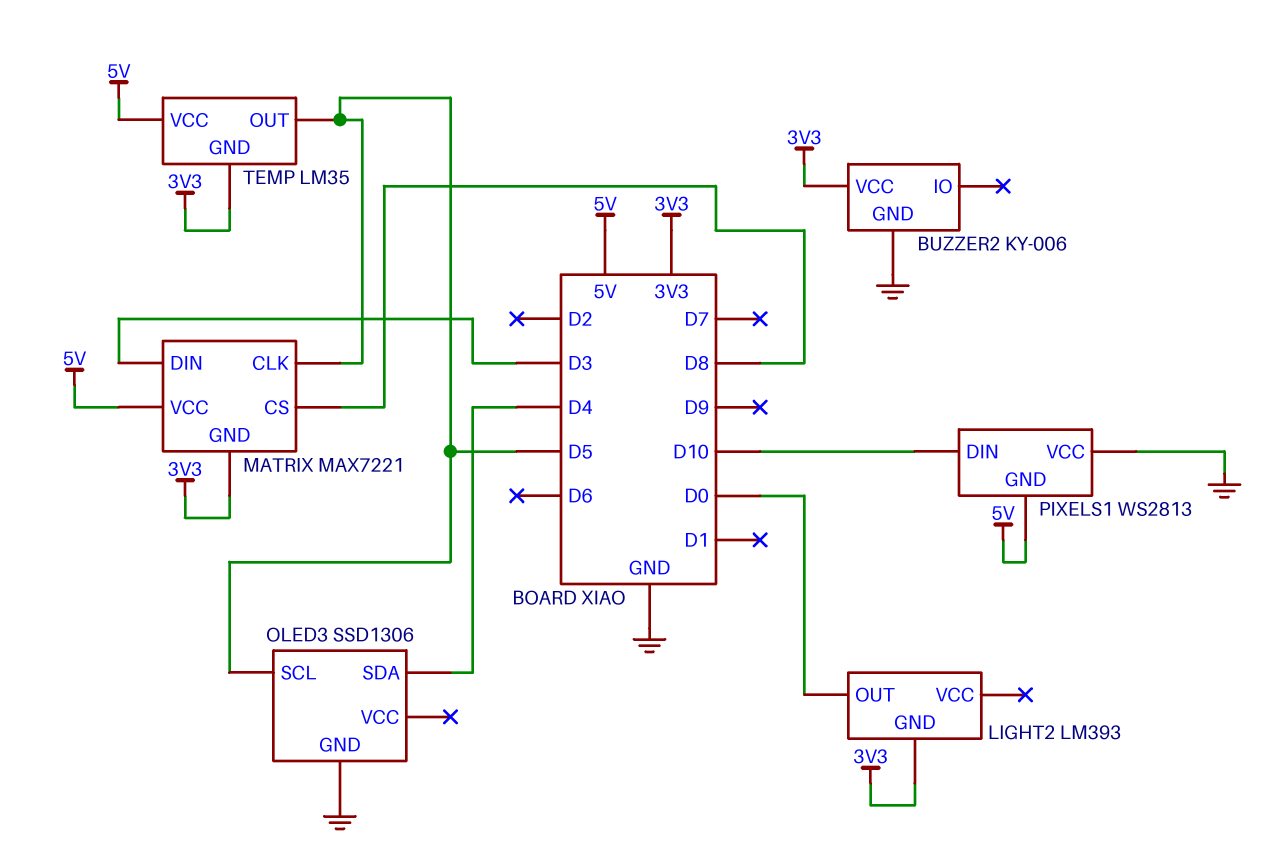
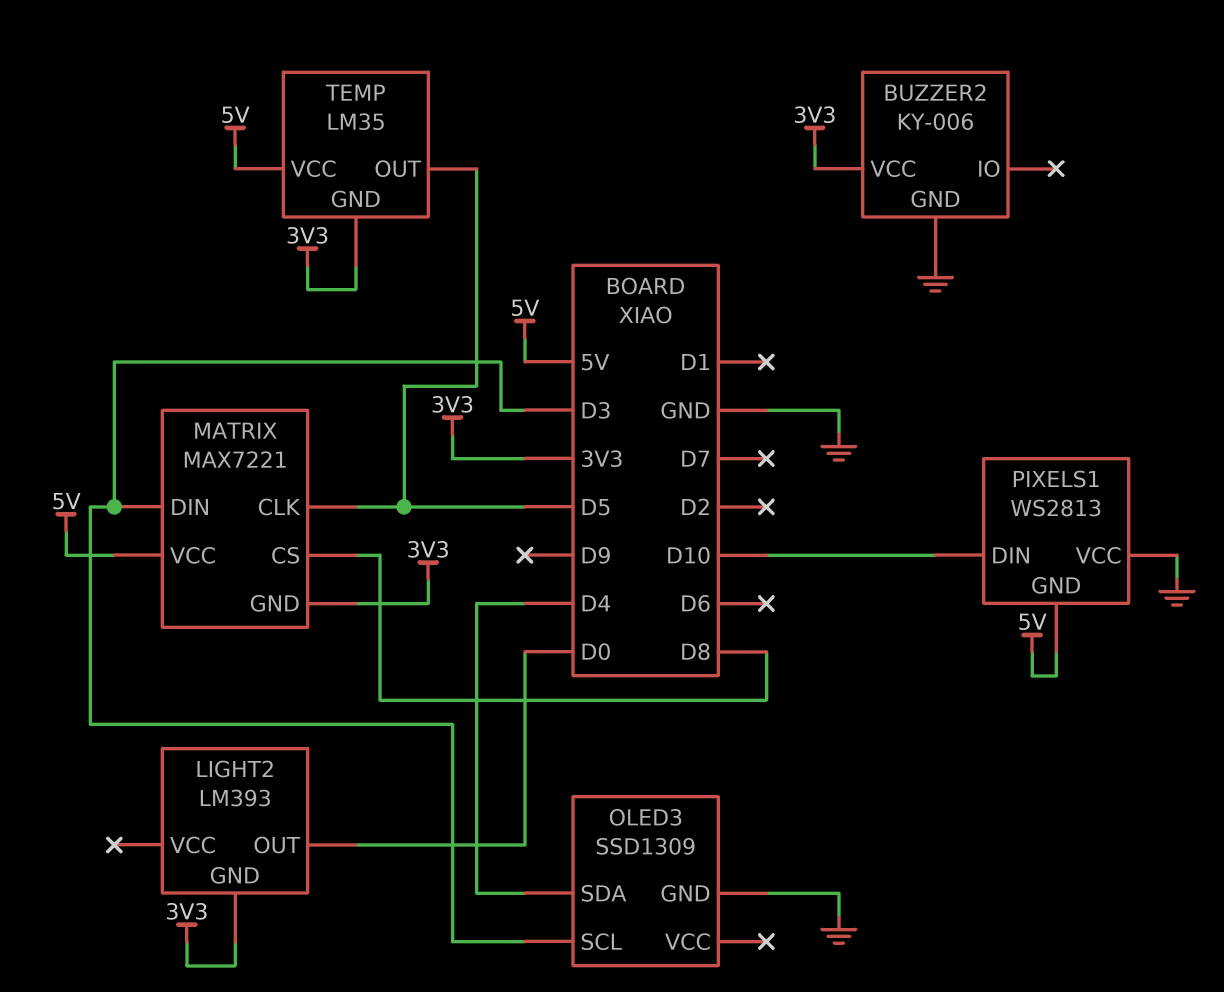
OLED3: SSD1306 -> SSD1309
OLED3 pin SCL: D5 -> D3

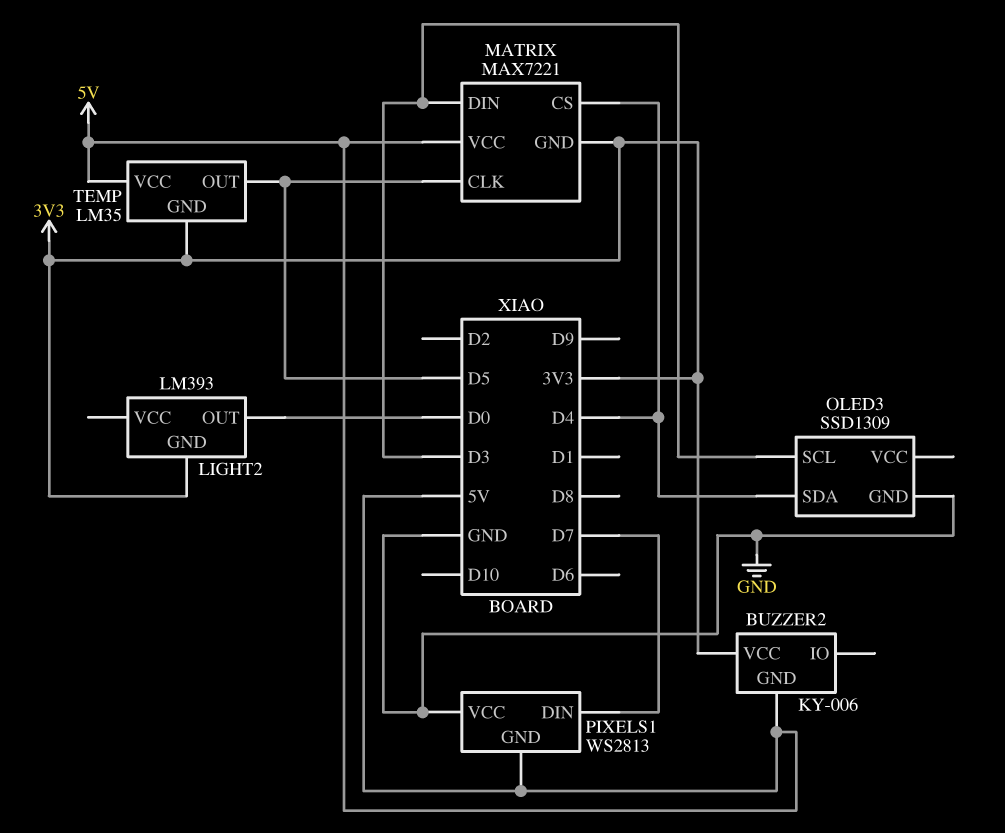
BUZZER2 pin GND: GND -> 5V
MATRIX pin CS: D8 -> D4
PIXELS1 pin DIN: D10 -> D7

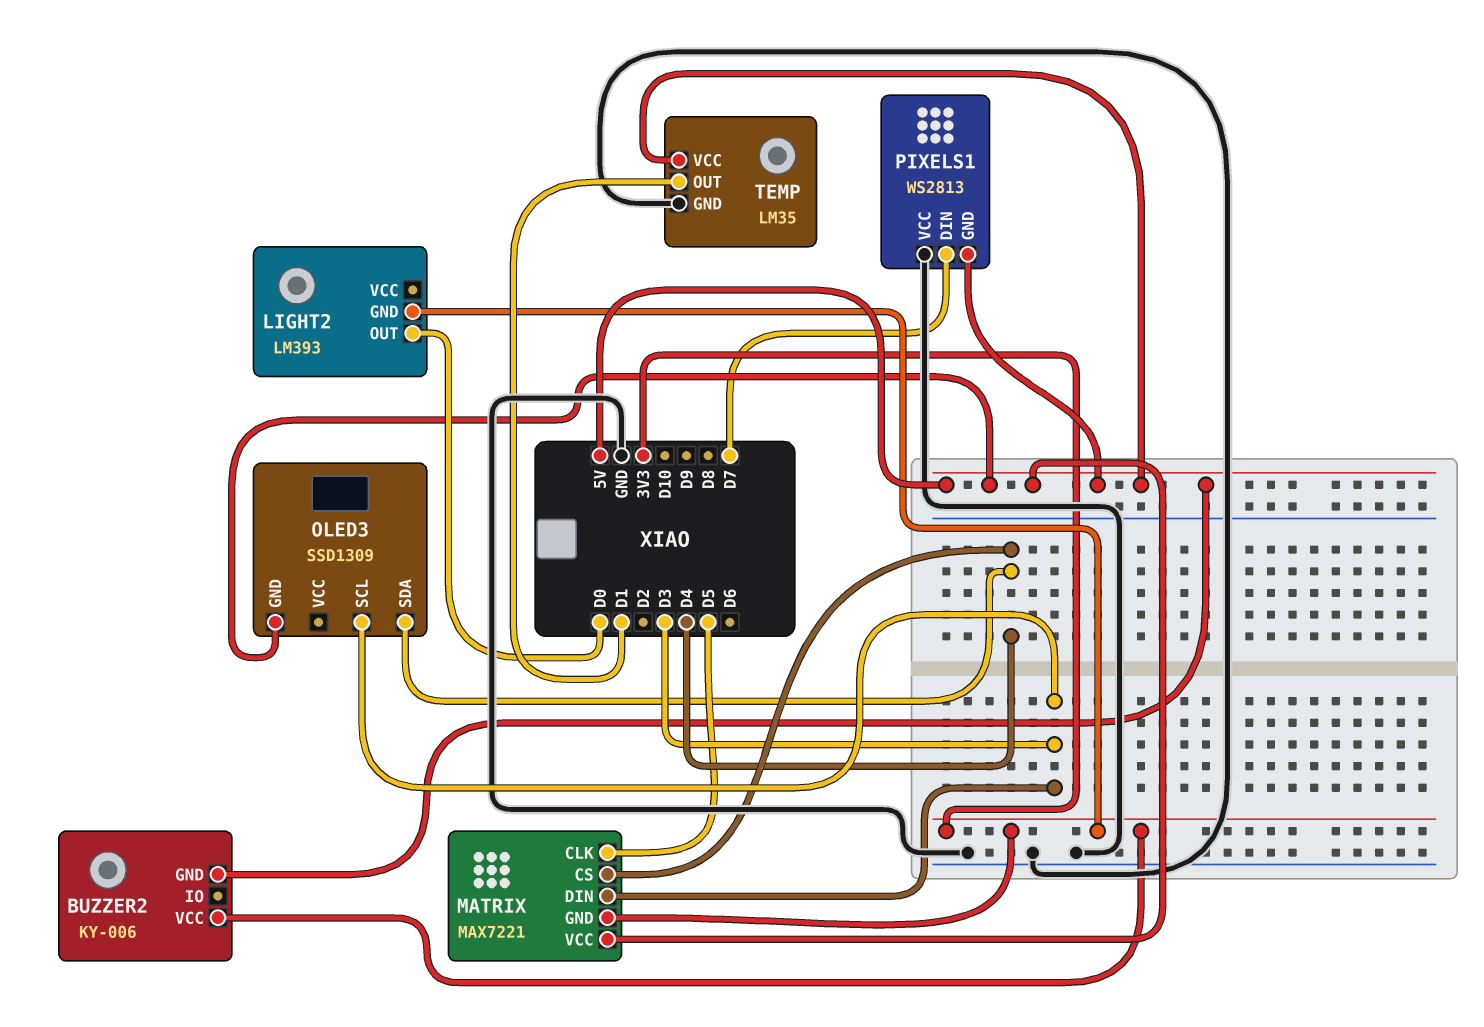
OLED3 pin GND: GND -> 5V
TEMP pin GND: 3V3 -> GND
TEMP pin OUT: D5 -> D1

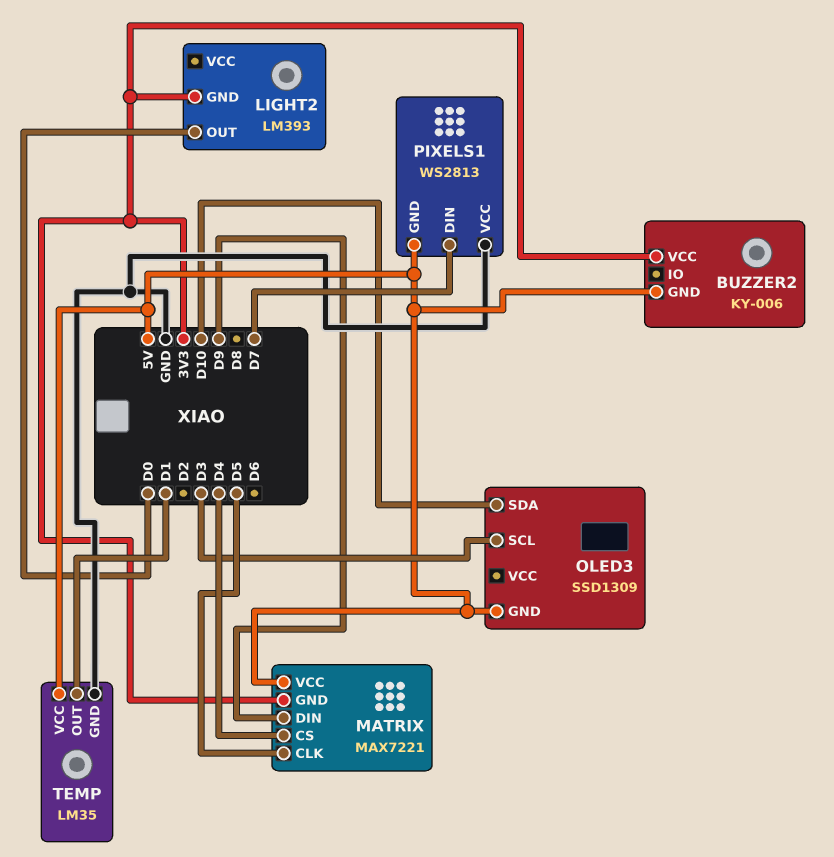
MATRIX pin DIN: D3 -> D9
OLED3 pin SDA: D4 -> D10

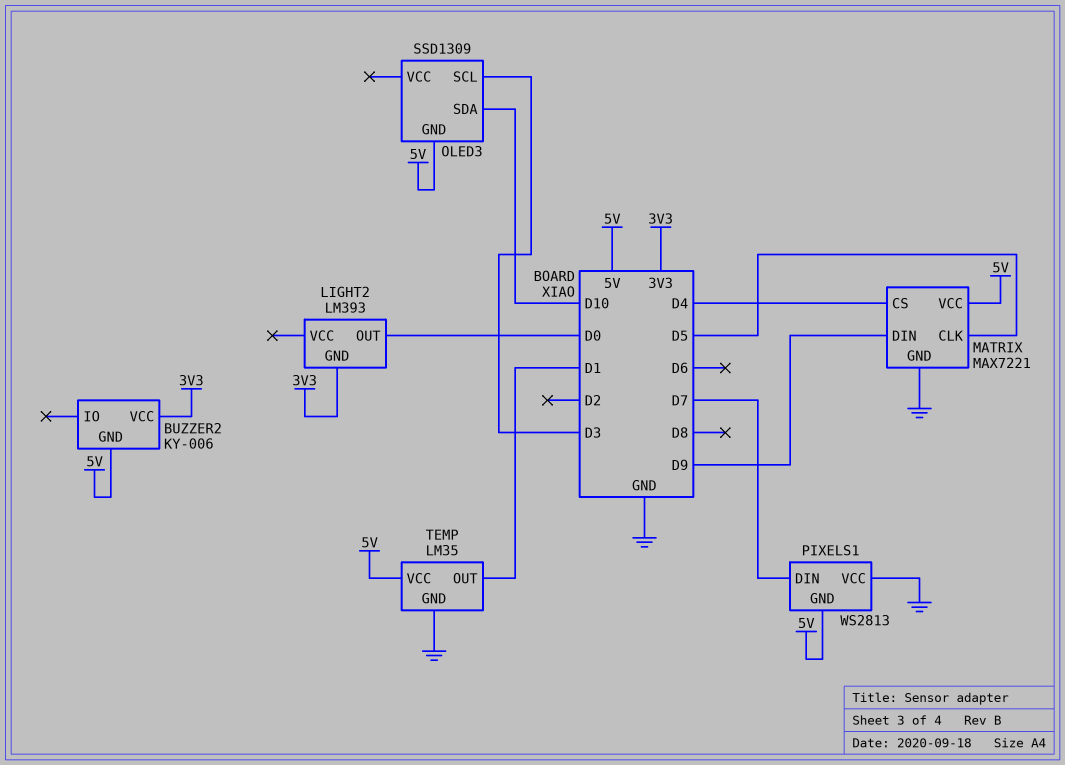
MATRIX pin GND: 3V3 -> GND

